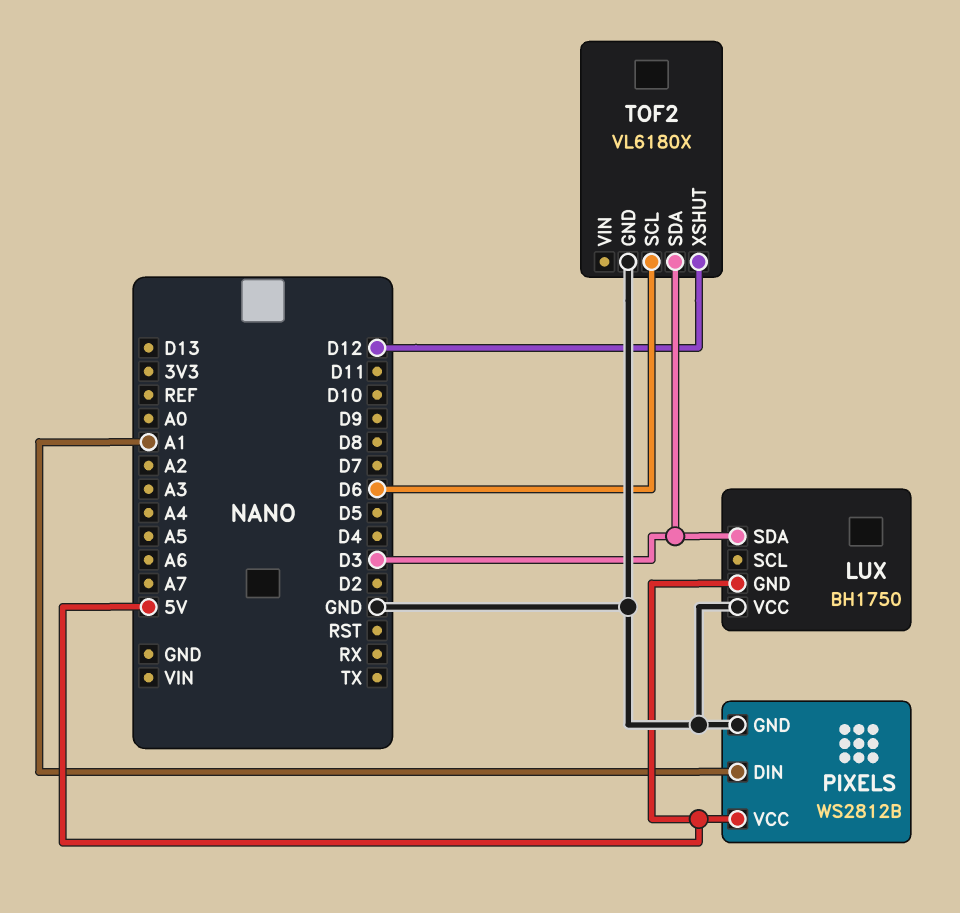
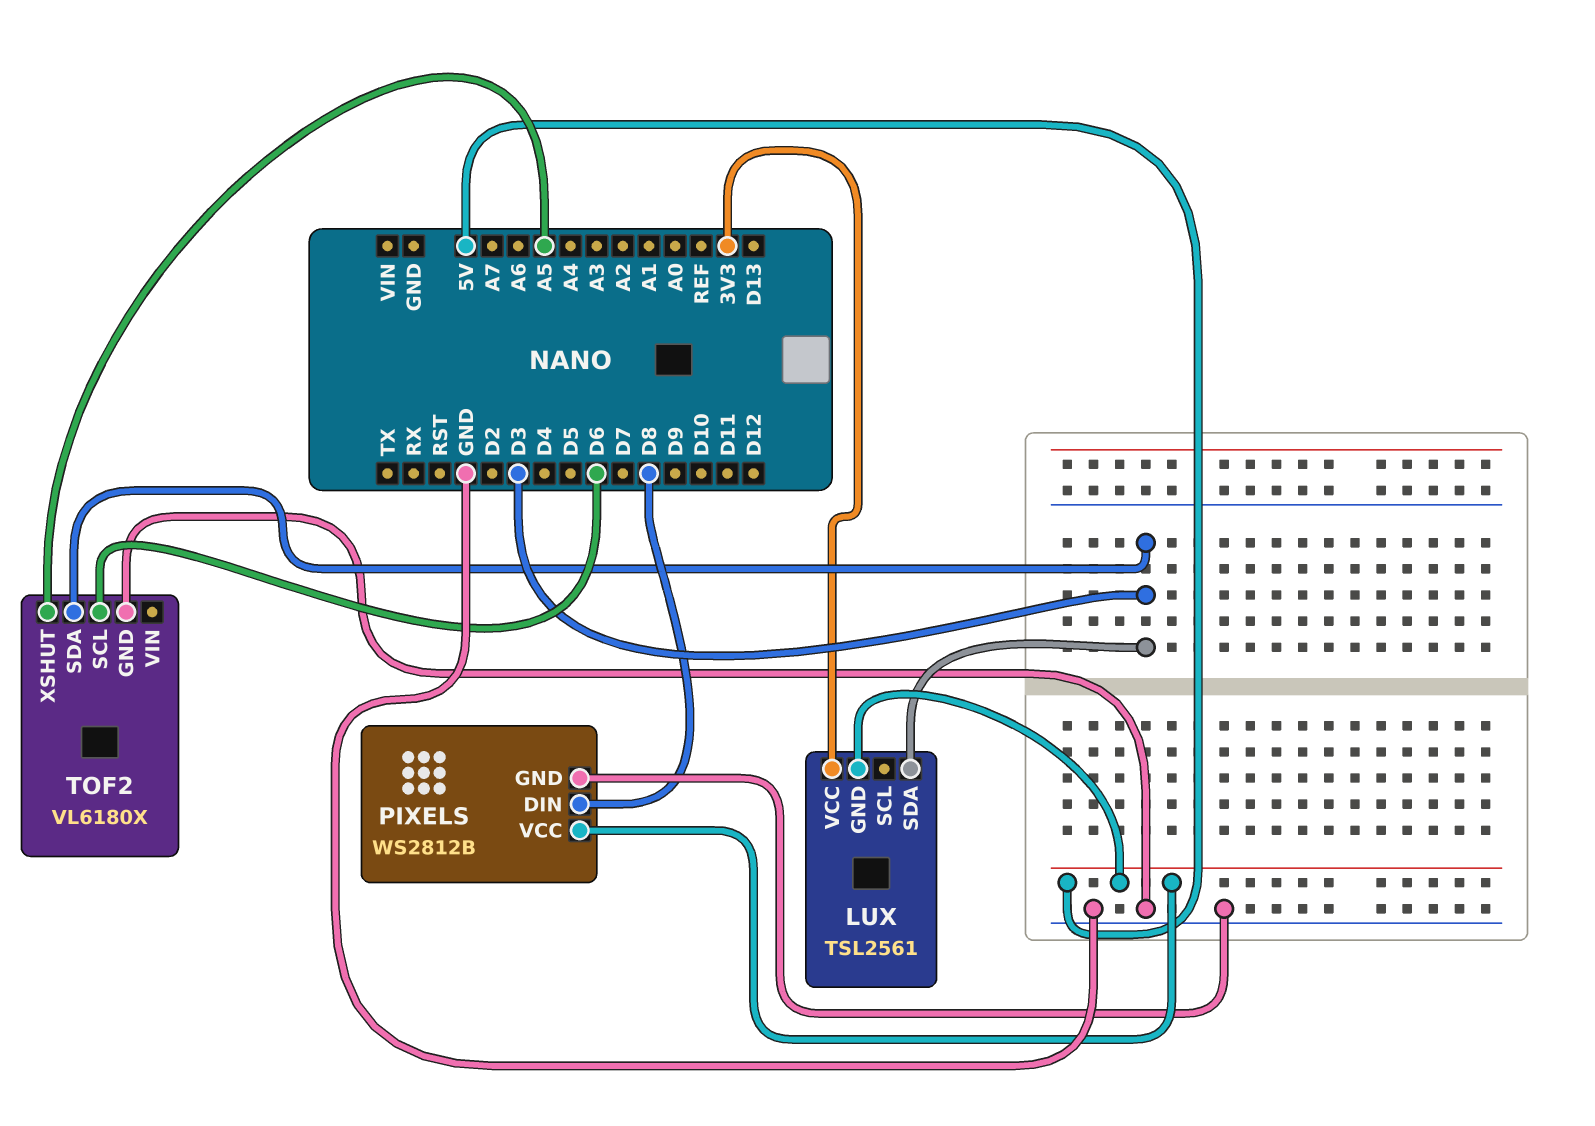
LUX: BH1750 -> TSL2561
LUX pin VCC: GND -> 3V3
PIXELS pin DIN: A1 -> D8
TOF2 pin XSHUT: D12 -> A5

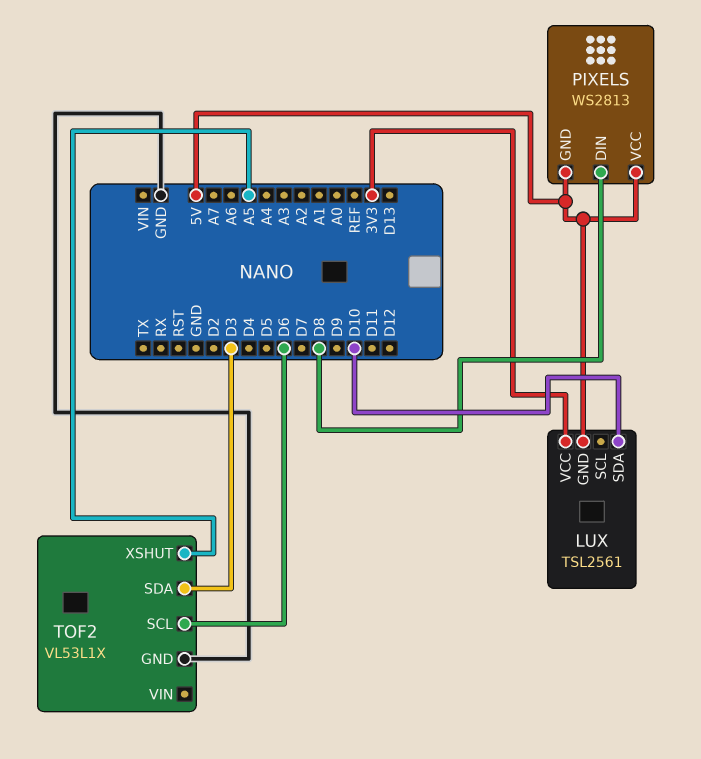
LUX pin SDA: D3 -> D10
PIXELS: WS2812B -> WS2813
PIXELS pin GND: GND -> 5V
TOF2: VL6180X -> VL53L1X

